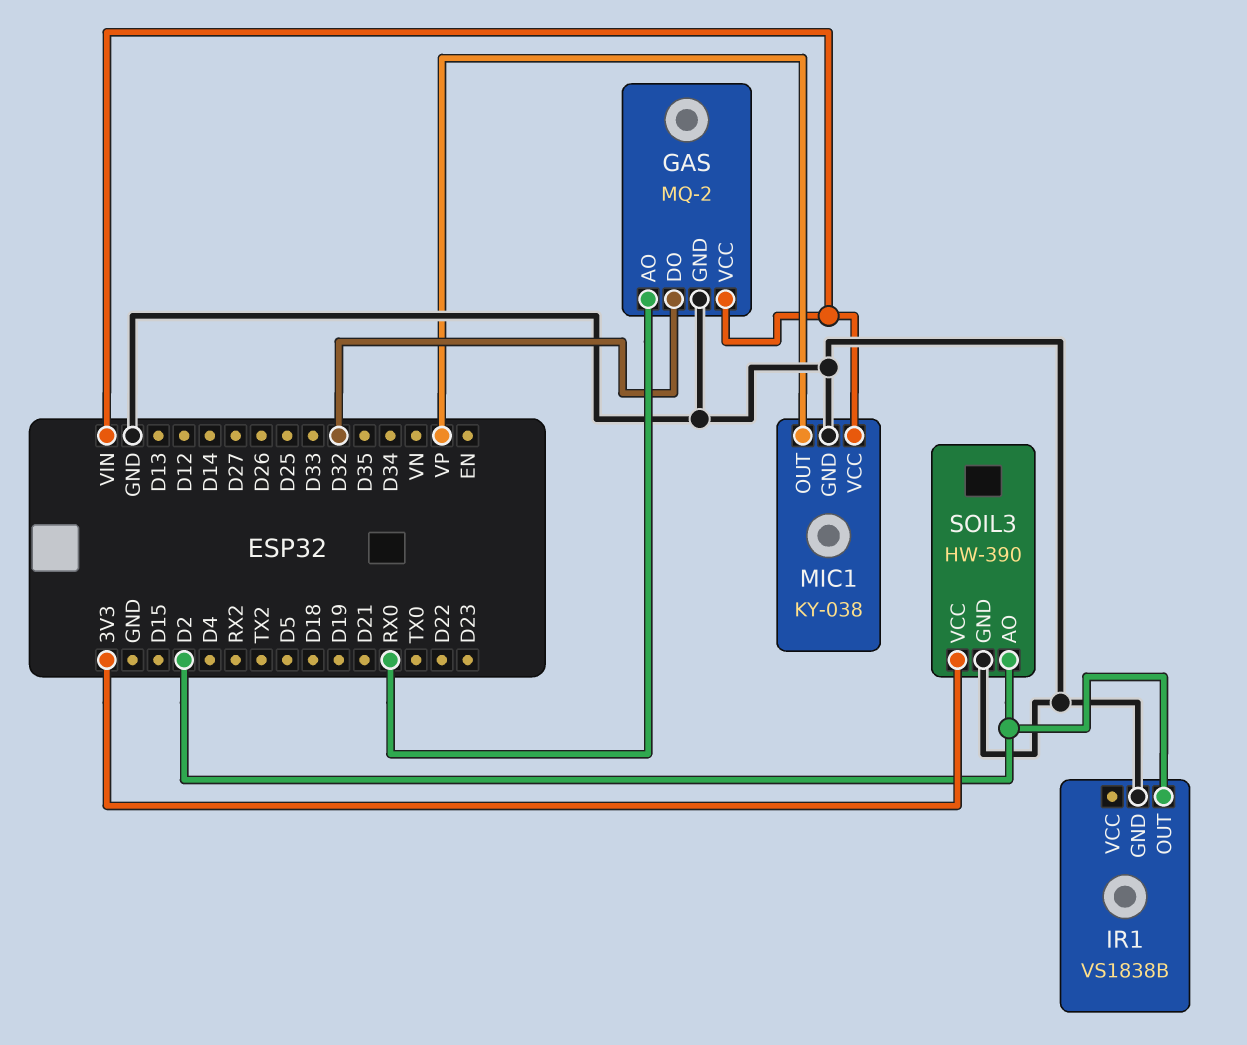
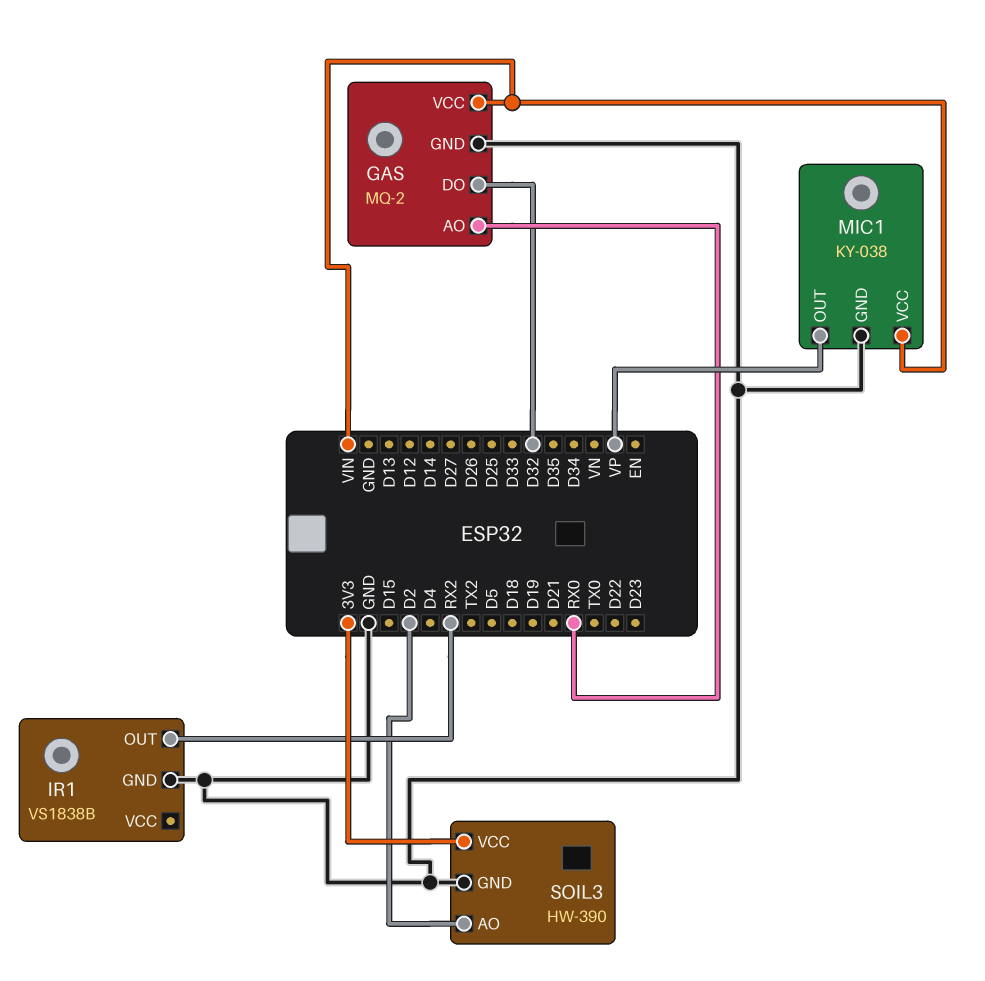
IR1 pin OUT: D2 -> RX2

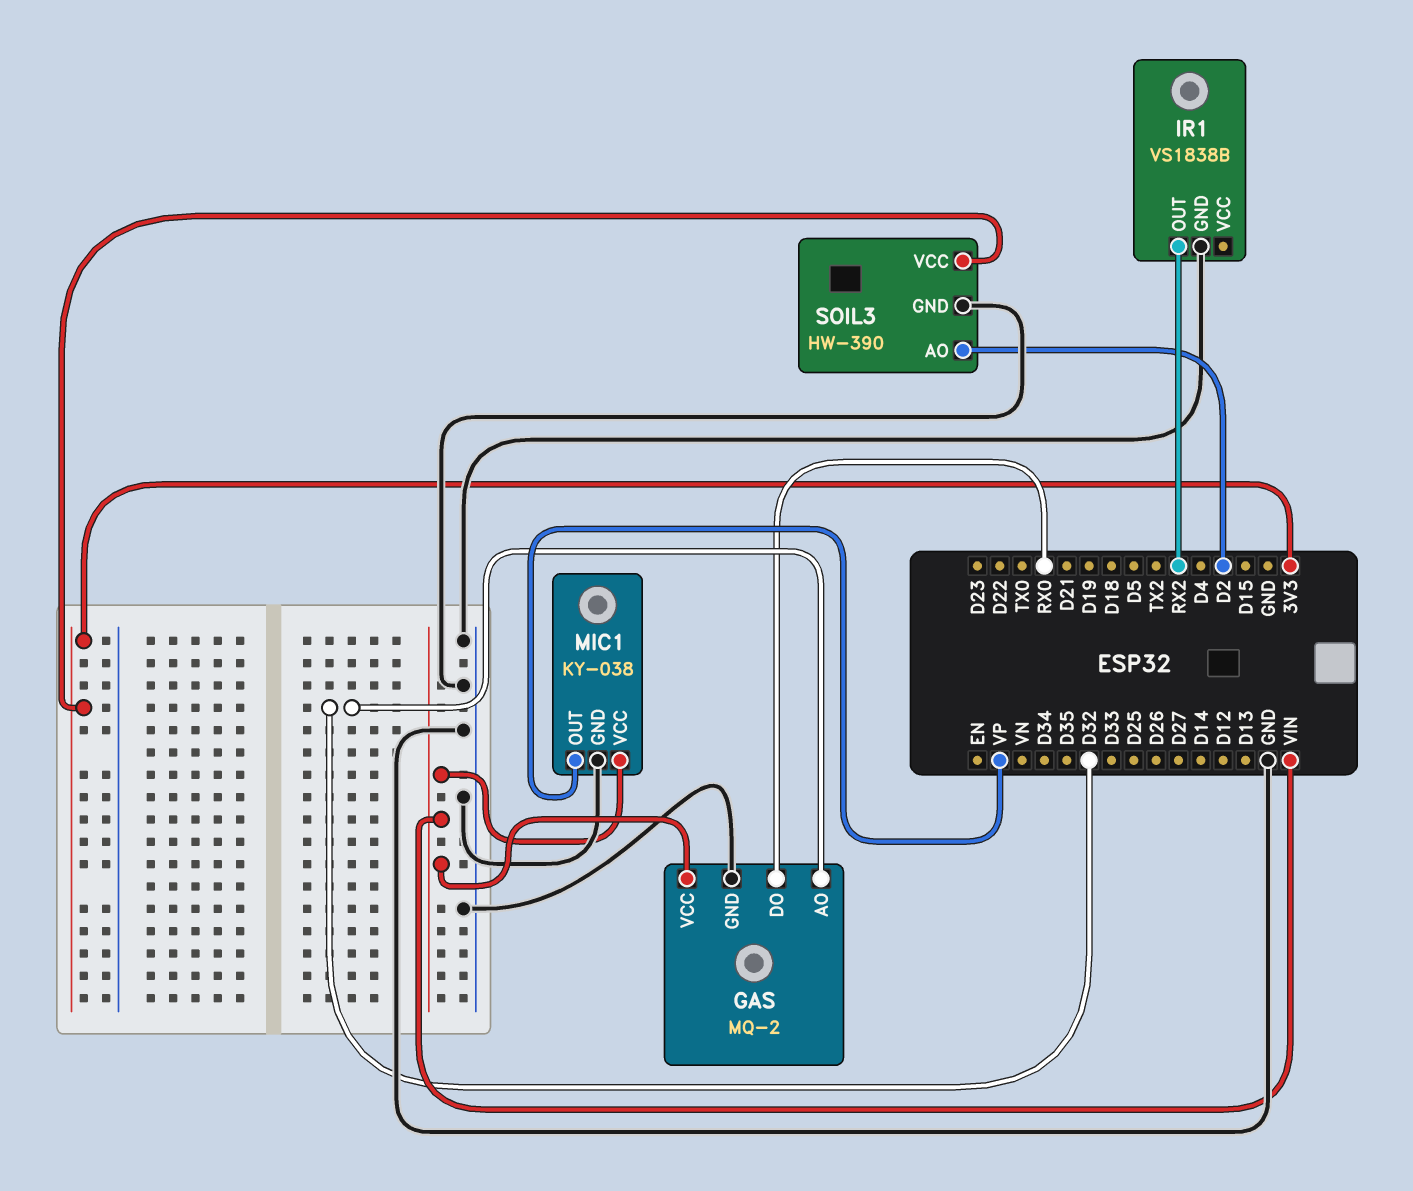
GAS pin AO: RX0 -> D32
GAS pin DO: D32 -> RX0

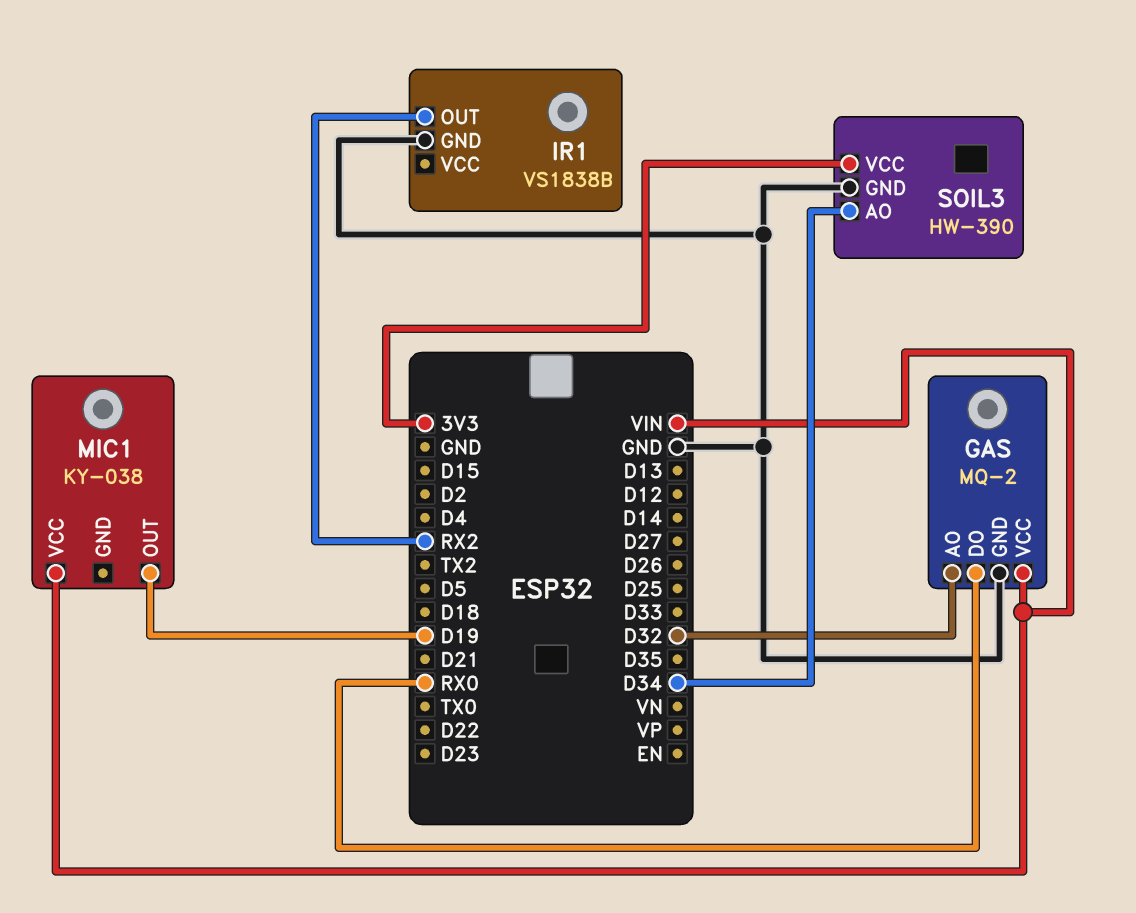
MIC1 pin GND: GND -> none
MIC1 pin OUT: VP -> D19
SOIL3 pin AO: D2 -> D34

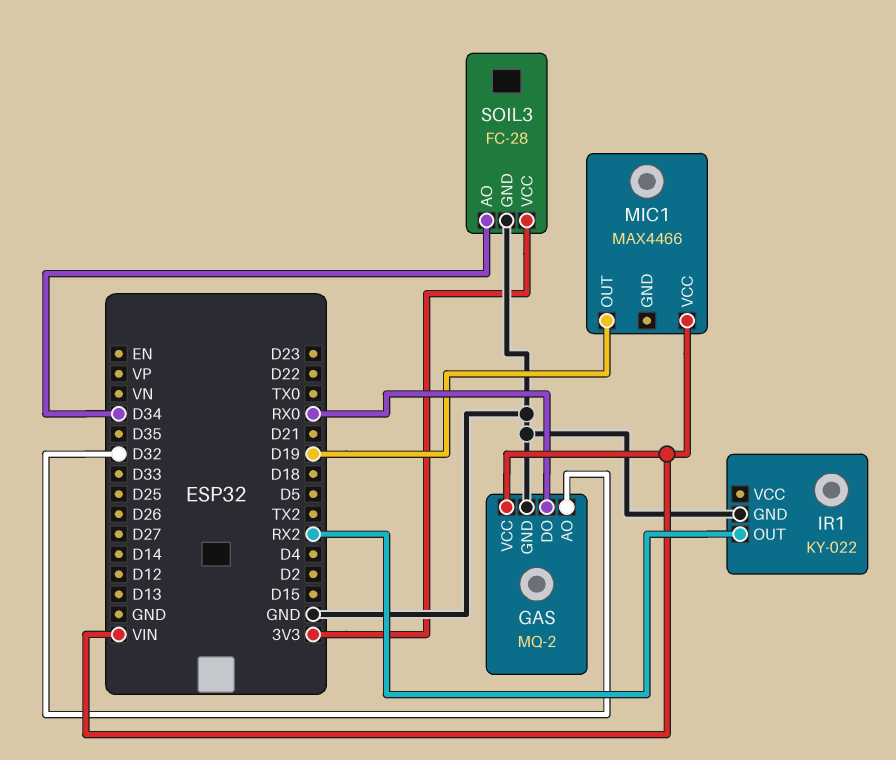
IR1: VS1838B -> KY-022
MIC1: KY-038 -> MAX4466
SOIL3: HW-390 -> FC-28

